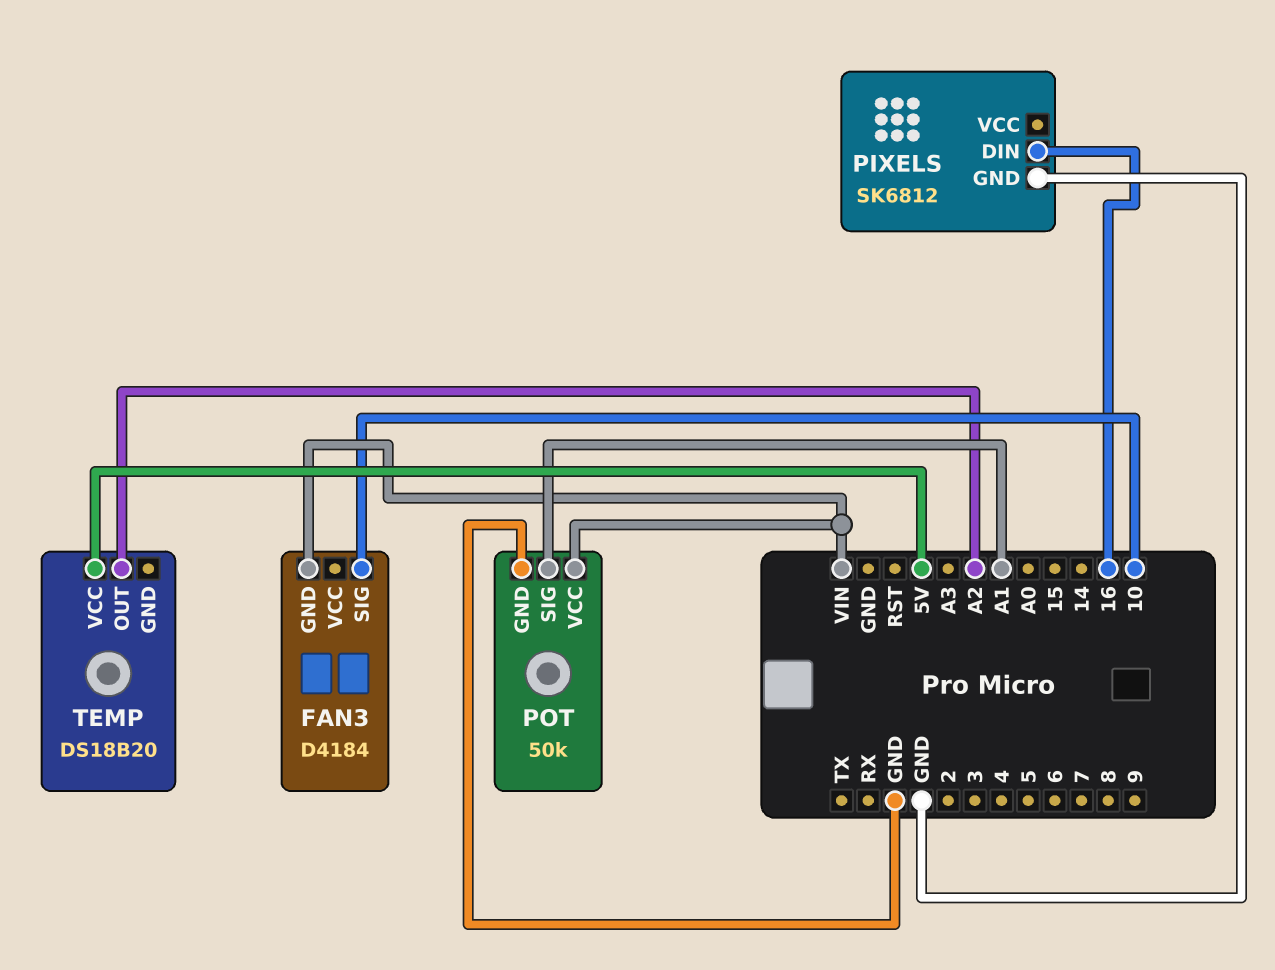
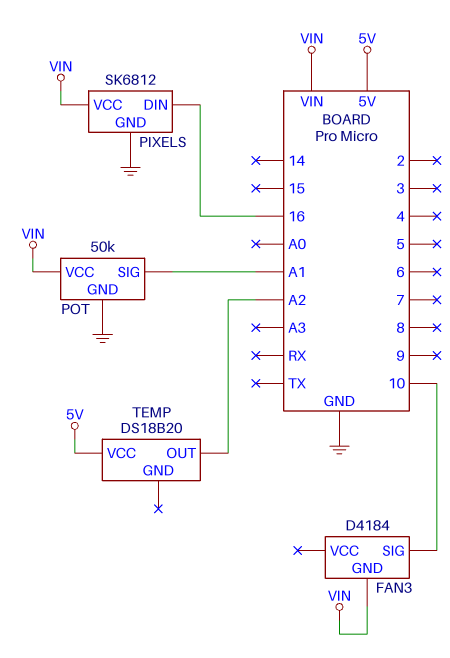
PIXELS pin VCC: none -> VIN

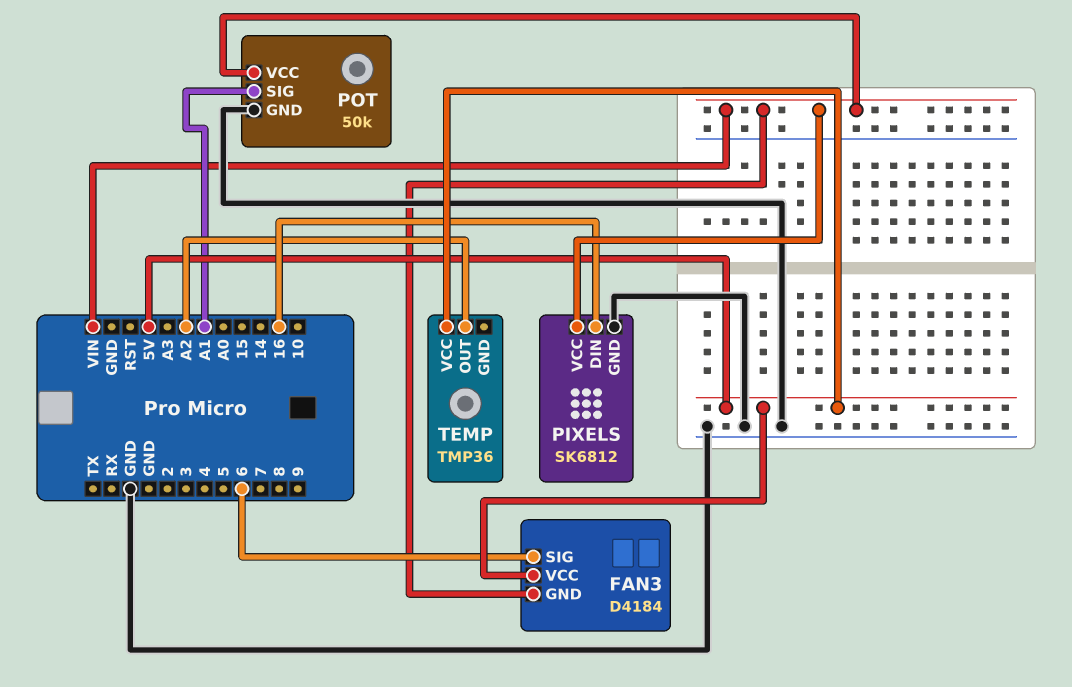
FAN3 pin SIG: 10 -> 6
FAN3 pin VCC: none -> 5V
TEMP: DS18B20 -> TMP36

